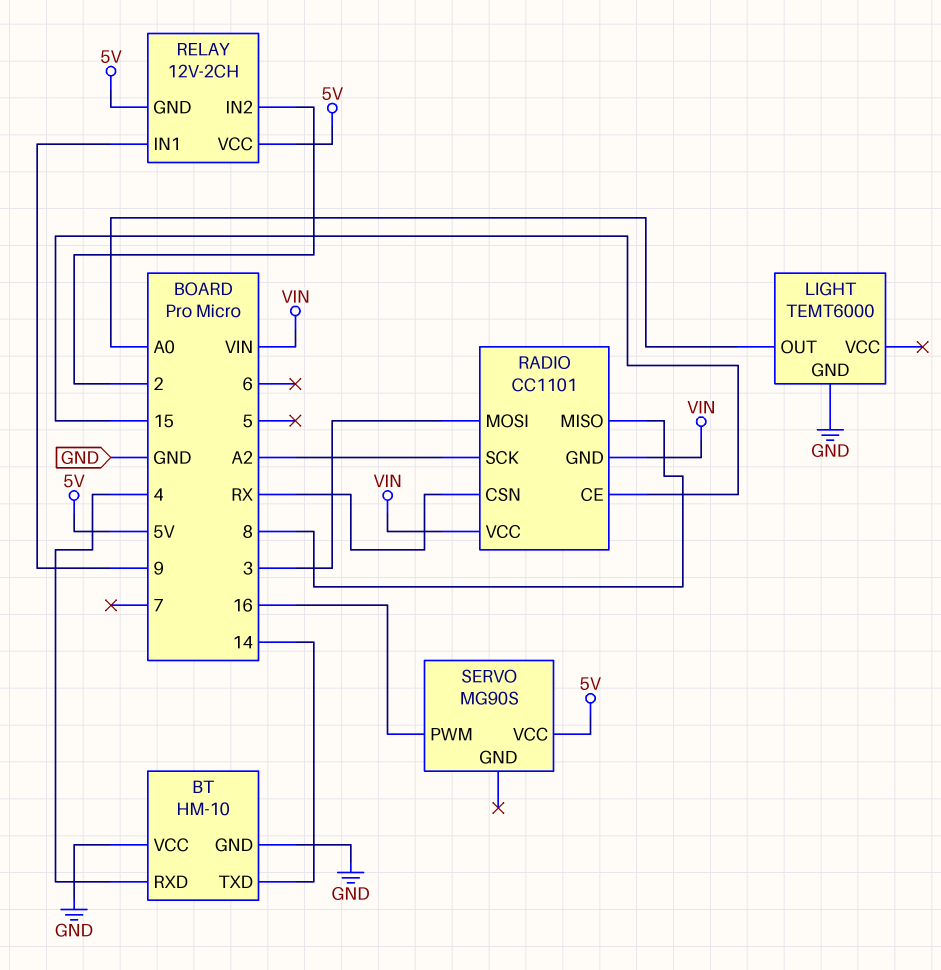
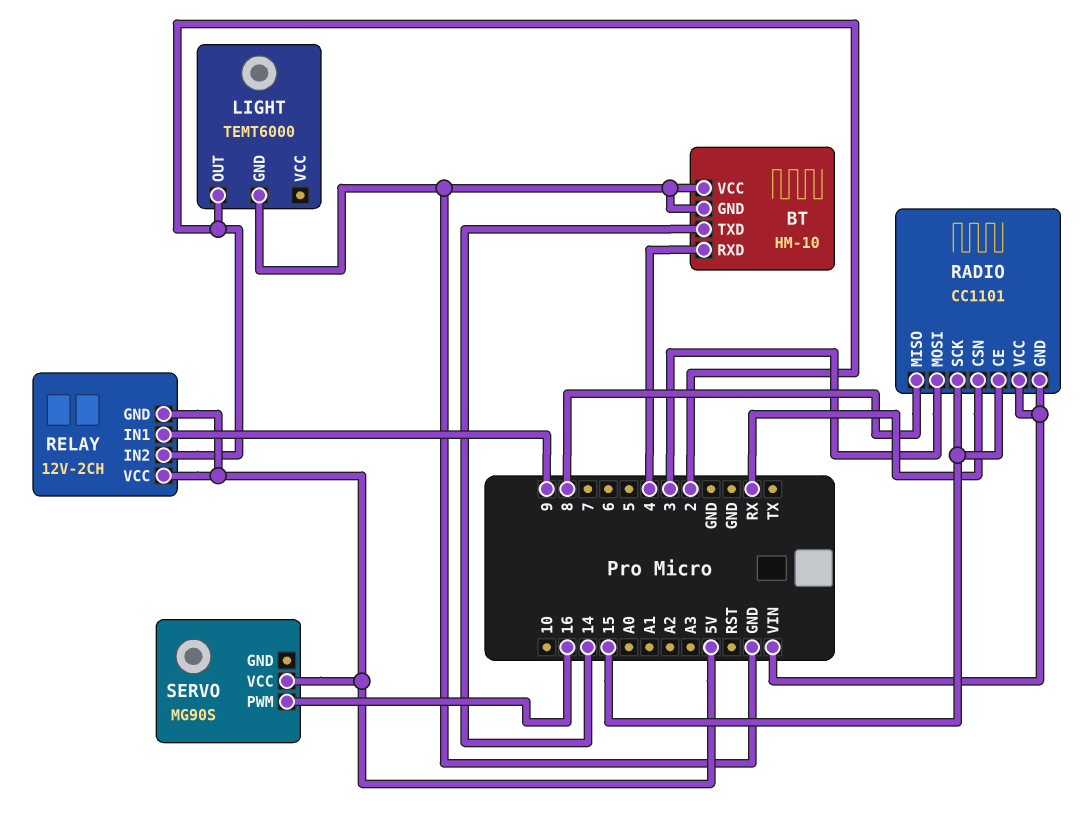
LIGHT pin OUT: A0 -> 2
RADIO pin SCK: A2 -> 15

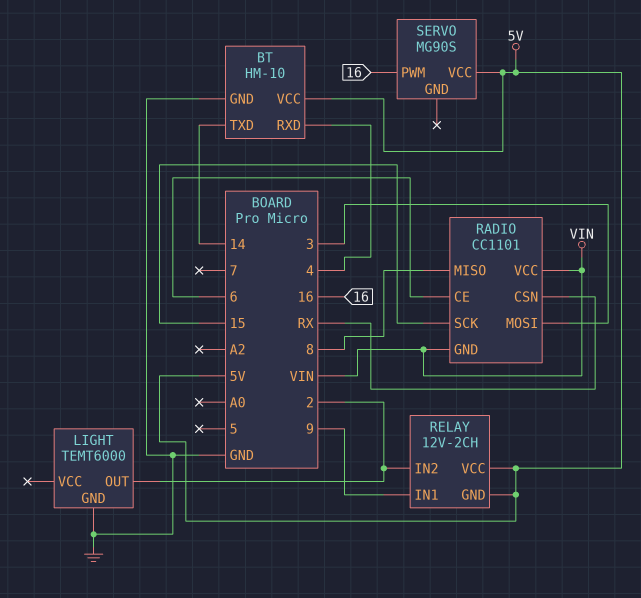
BT pin VCC: GND -> 5V
RADIO pin CE: 15 -> 6

